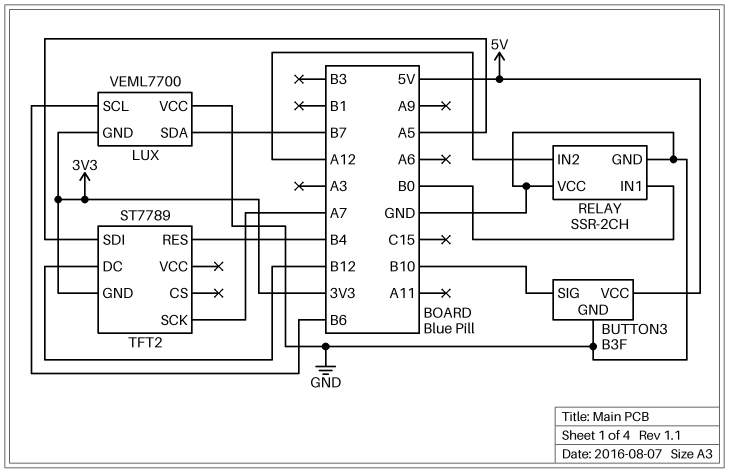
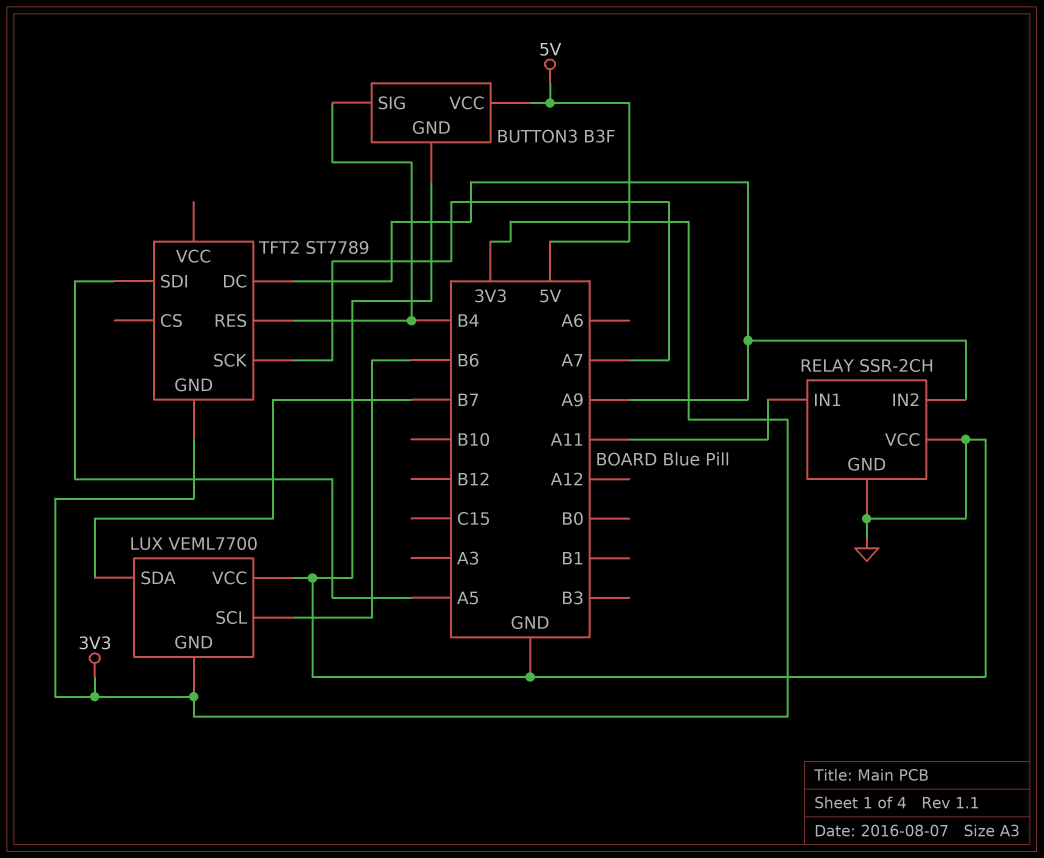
BUTTON3 pin SIG: B10 -> B4
RELAY pin IN1: B0 -> A11
RELAY pin IN2: A12 -> A9
TFT2 pin DC: B12 -> A9

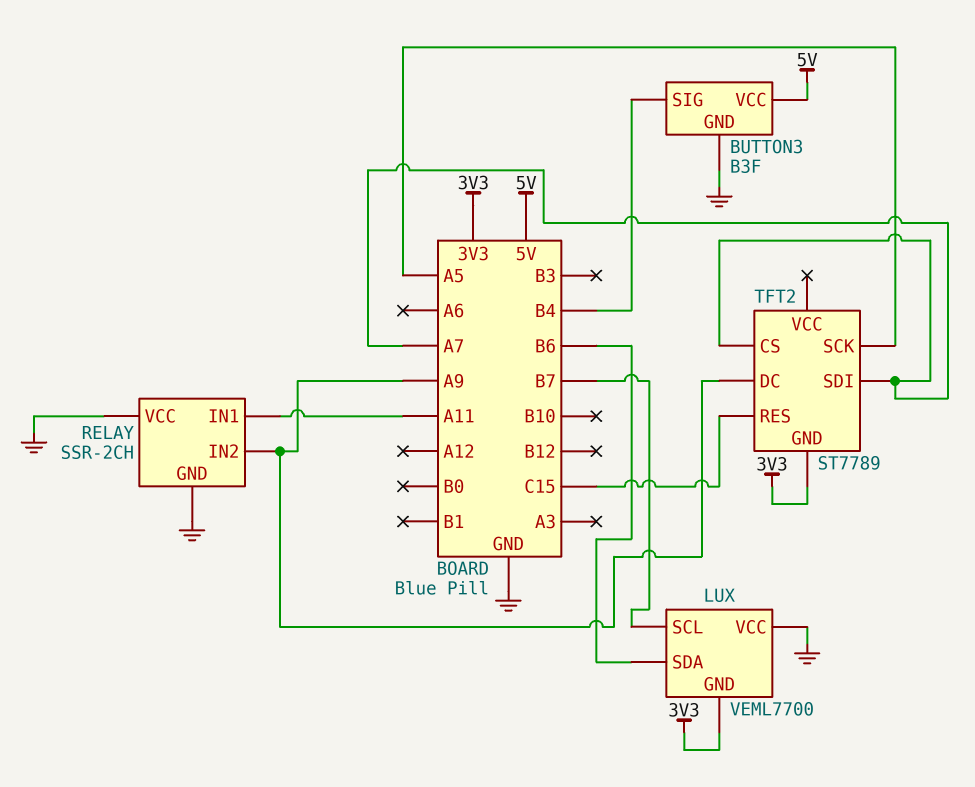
LUX pin SCL: B6 -> B7
LUX pin SDA: B7 -> B6
TFT2 pin CS: none -> A7
TFT2 pin RES: B4 -> C15
TFT2 pin SCK: A7 -> A5
TFT2 pin SDI: A5 -> A7

